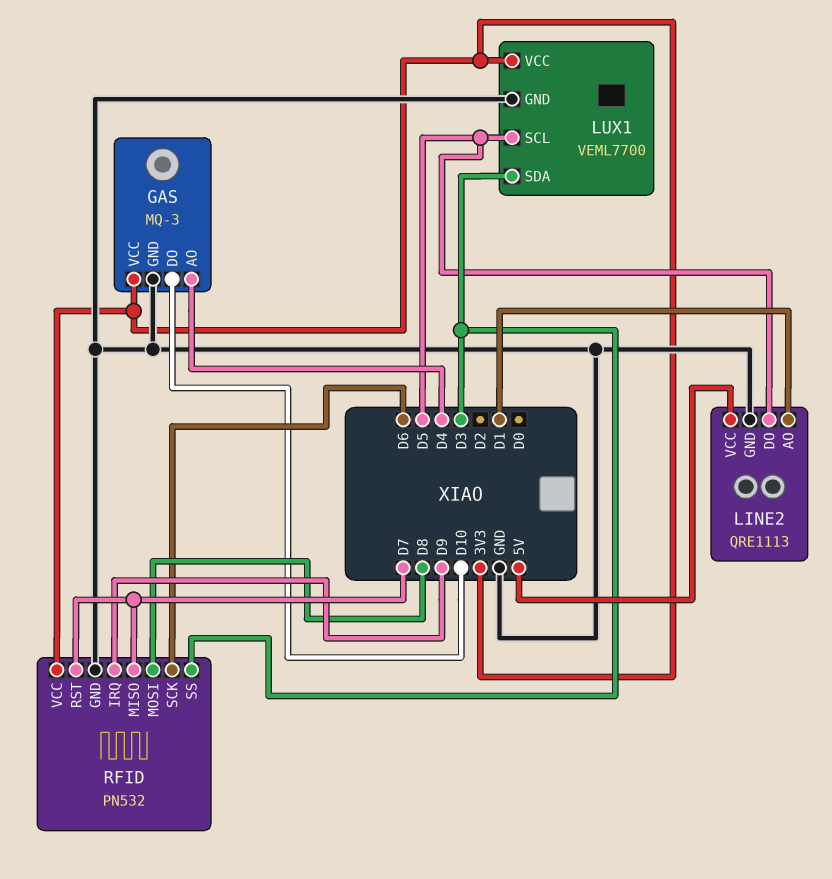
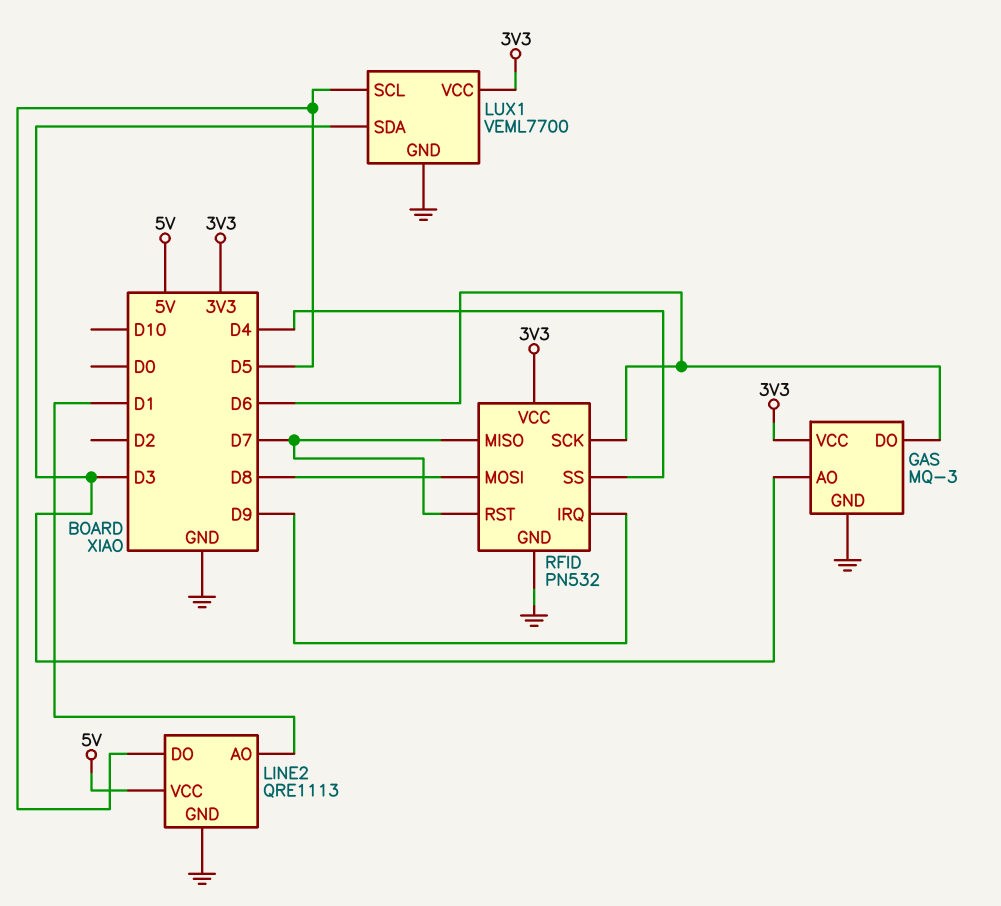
GAS pin AO: D4 -> D3
GAS pin DO: D10 -> D6
RFID pin SS: D3 -> D4

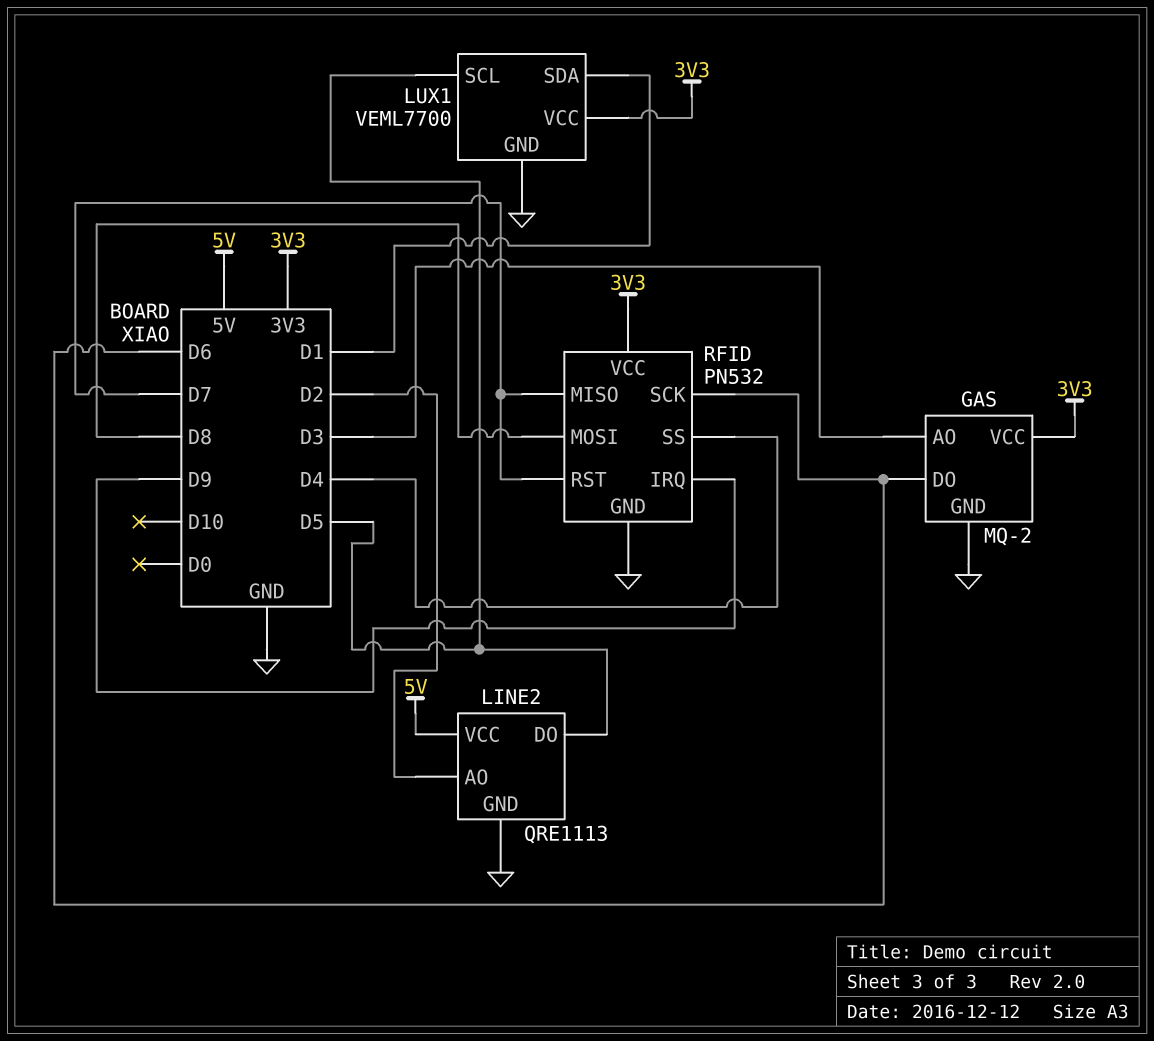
GAS: MQ-3 -> MQ-2
LINE2 pin AO: D1 -> D2
LUX1 pin SDA: D3 -> D1

